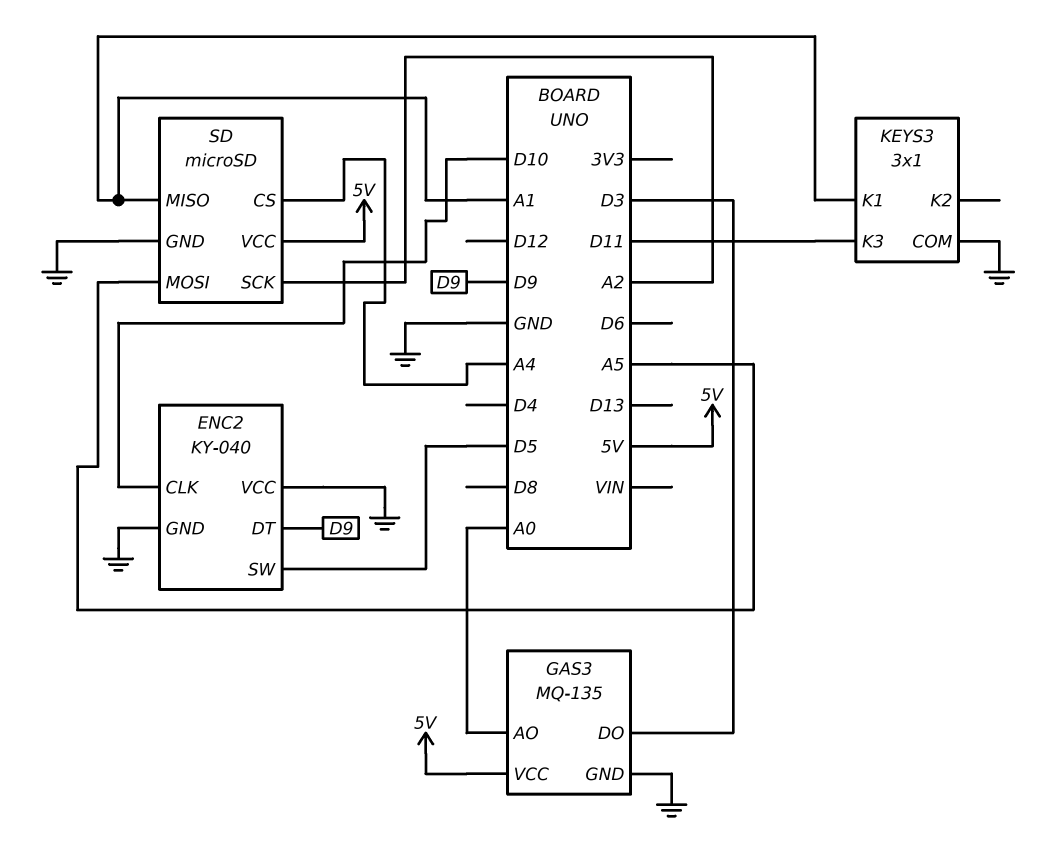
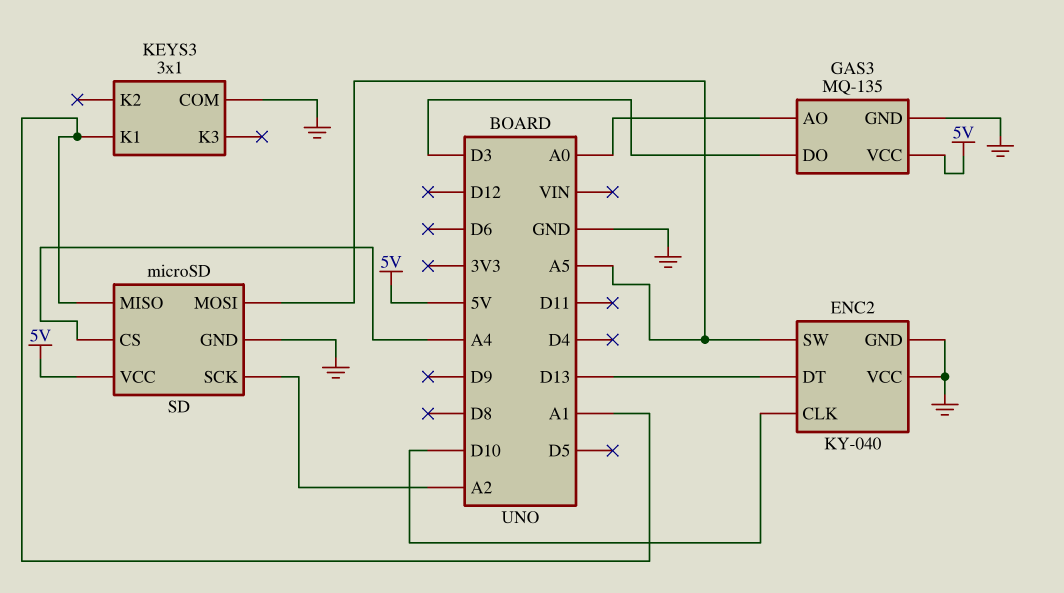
ENC2 pin DT: D9 -> D13
ENC2 pin SW: D5 -> A5
KEYS3 pin K3: D11 -> none

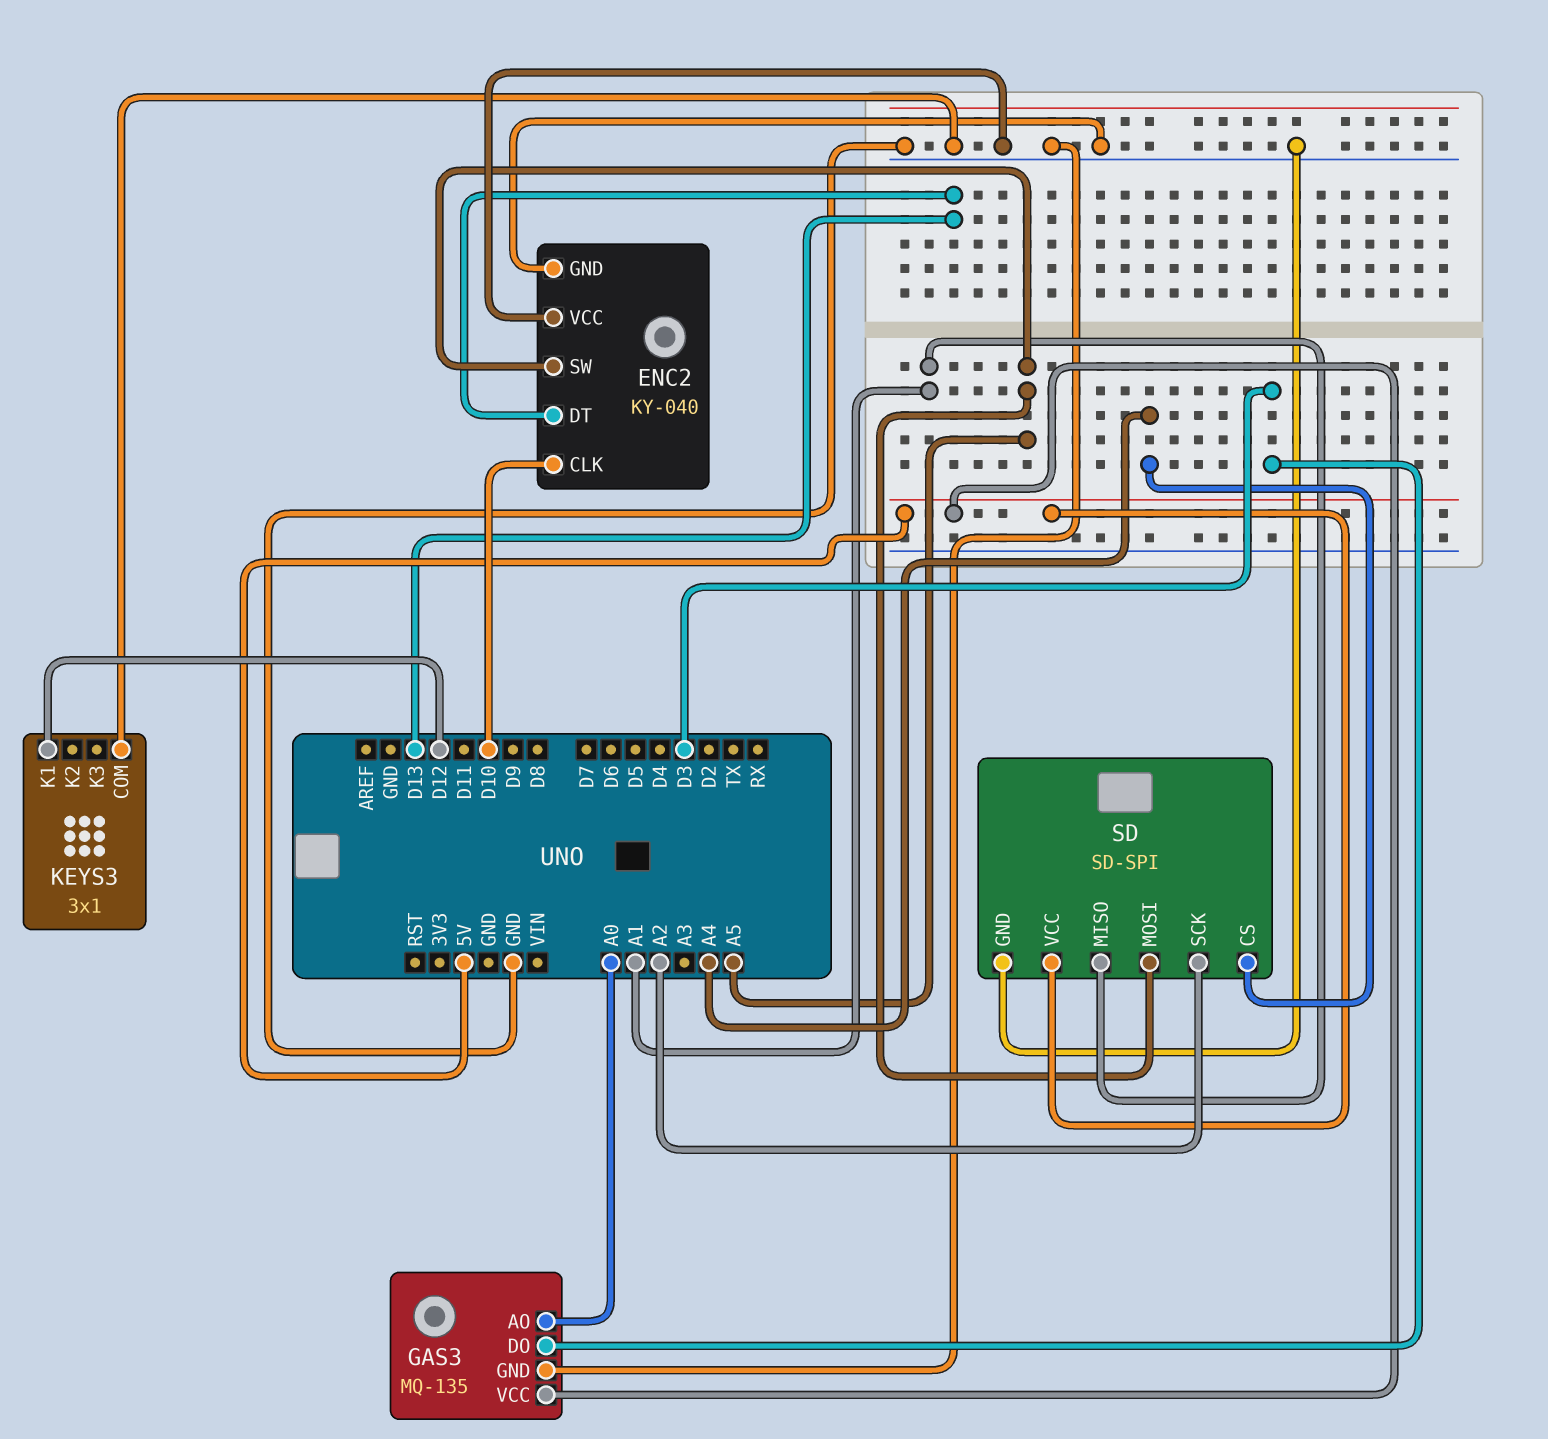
KEYS3 pin K1: A1 -> D12
SD: microSD -> SD-SPI

